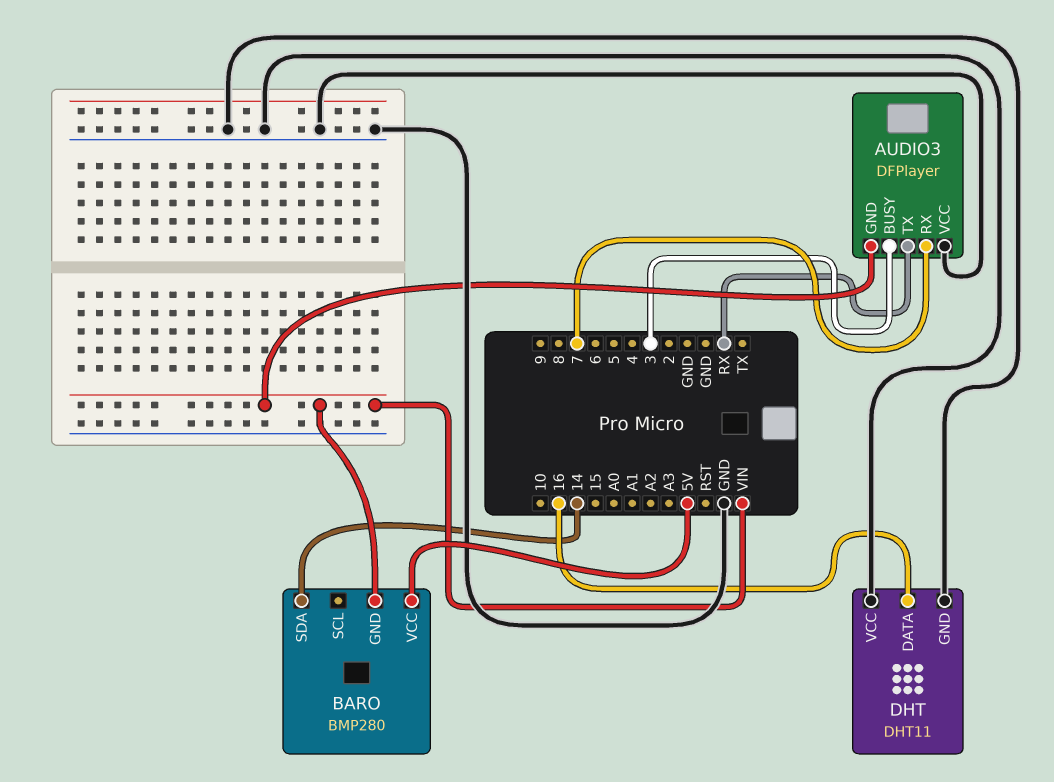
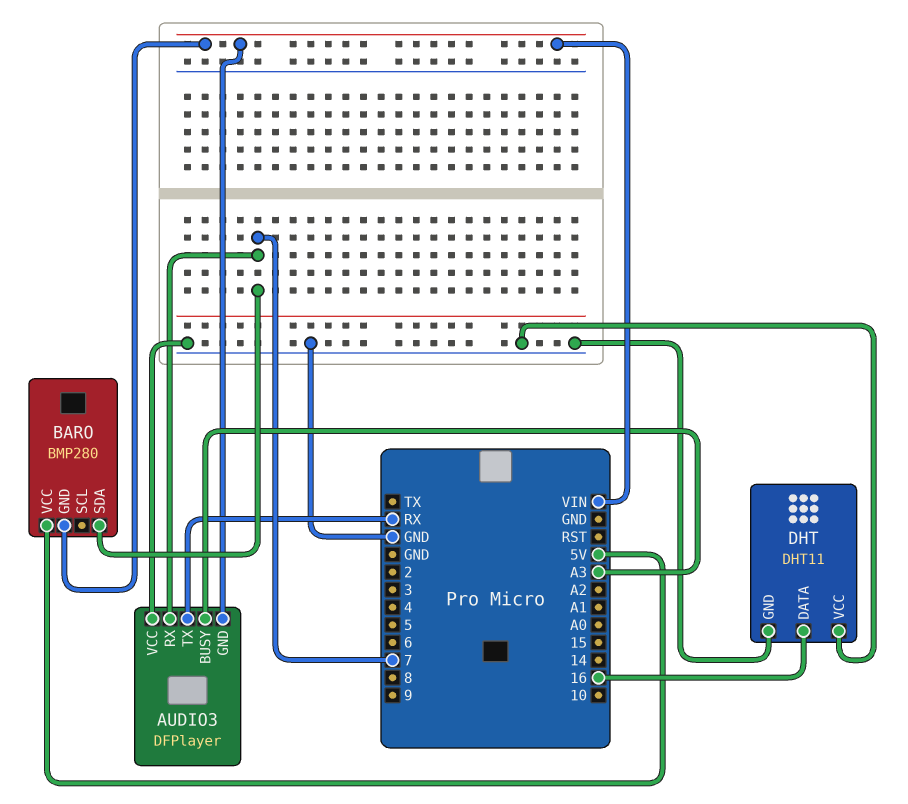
AUDIO3 pin BUSY: 3 -> A3
BARO pin SDA: 14 -> 7

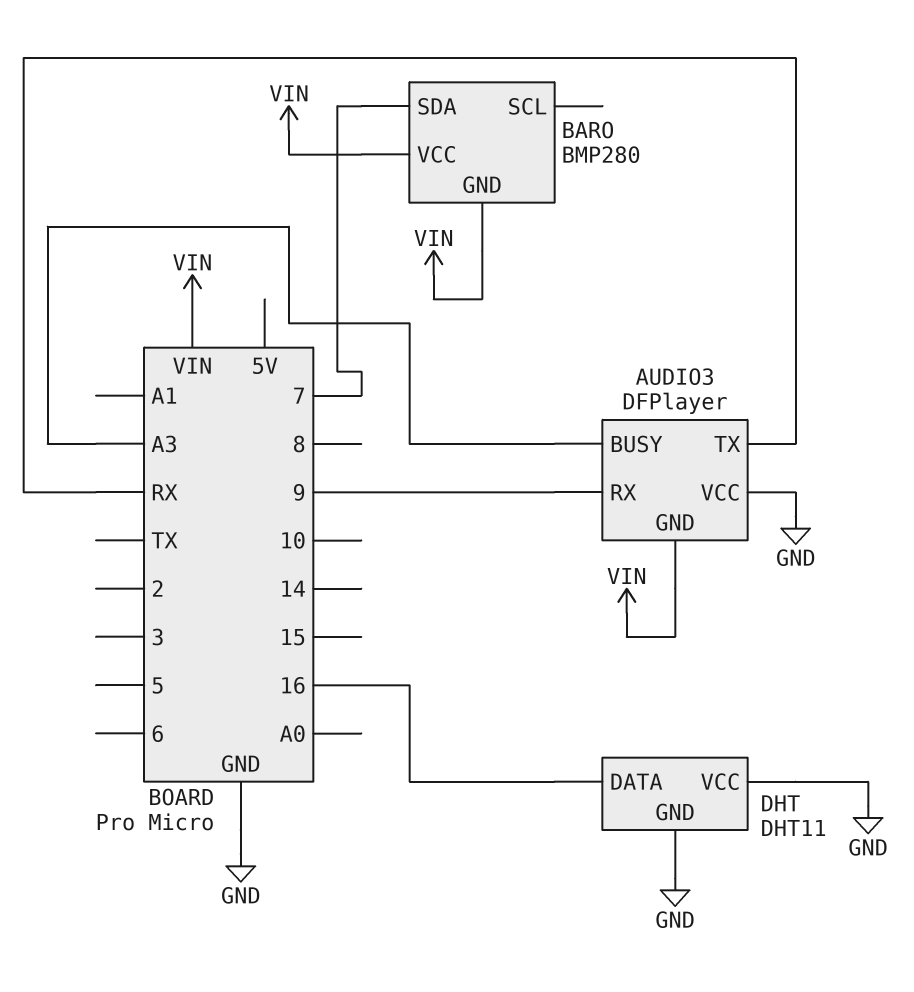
AUDIO3 pin RX: 7 -> 9
BARO pin VCC: 5V -> VIN

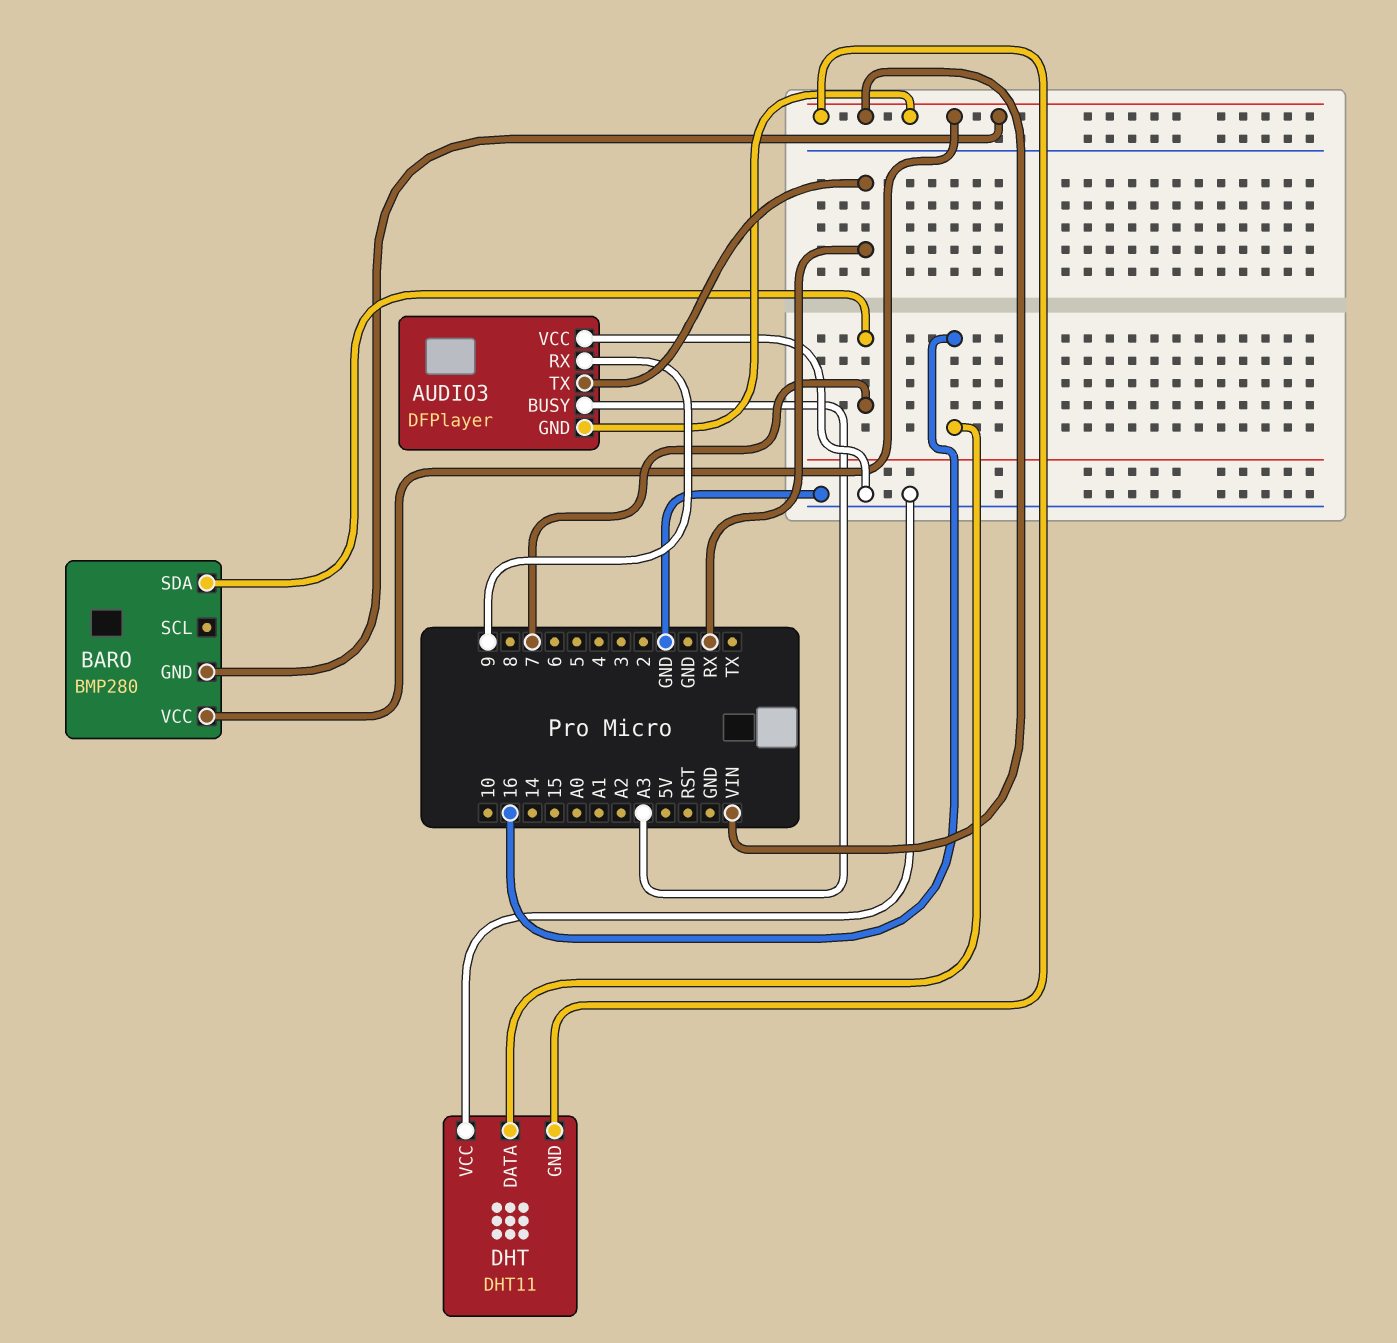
DHT pin GND: GND -> VIN

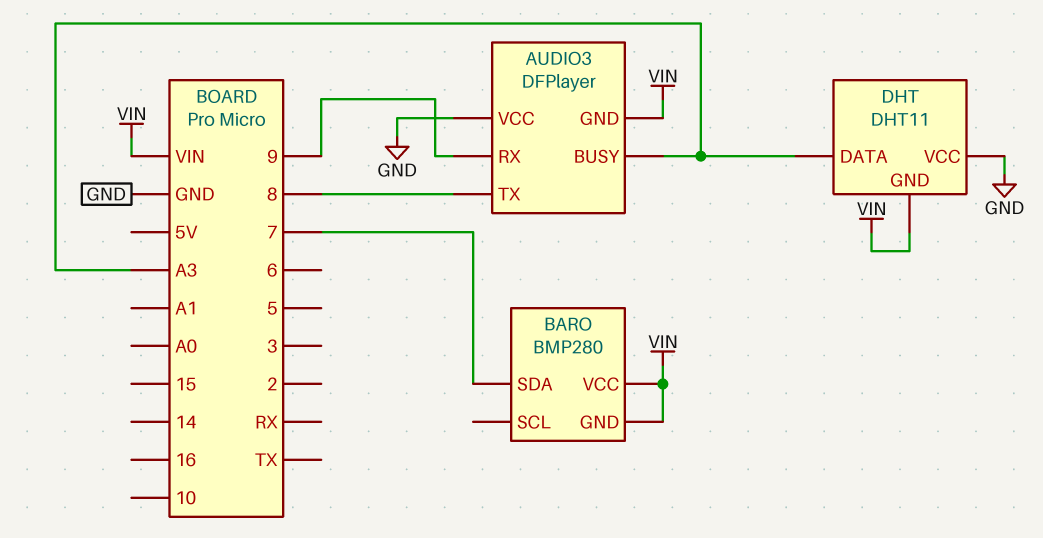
AUDIO3 pin TX: RX -> 8
DHT pin DATA: 16 -> A3

